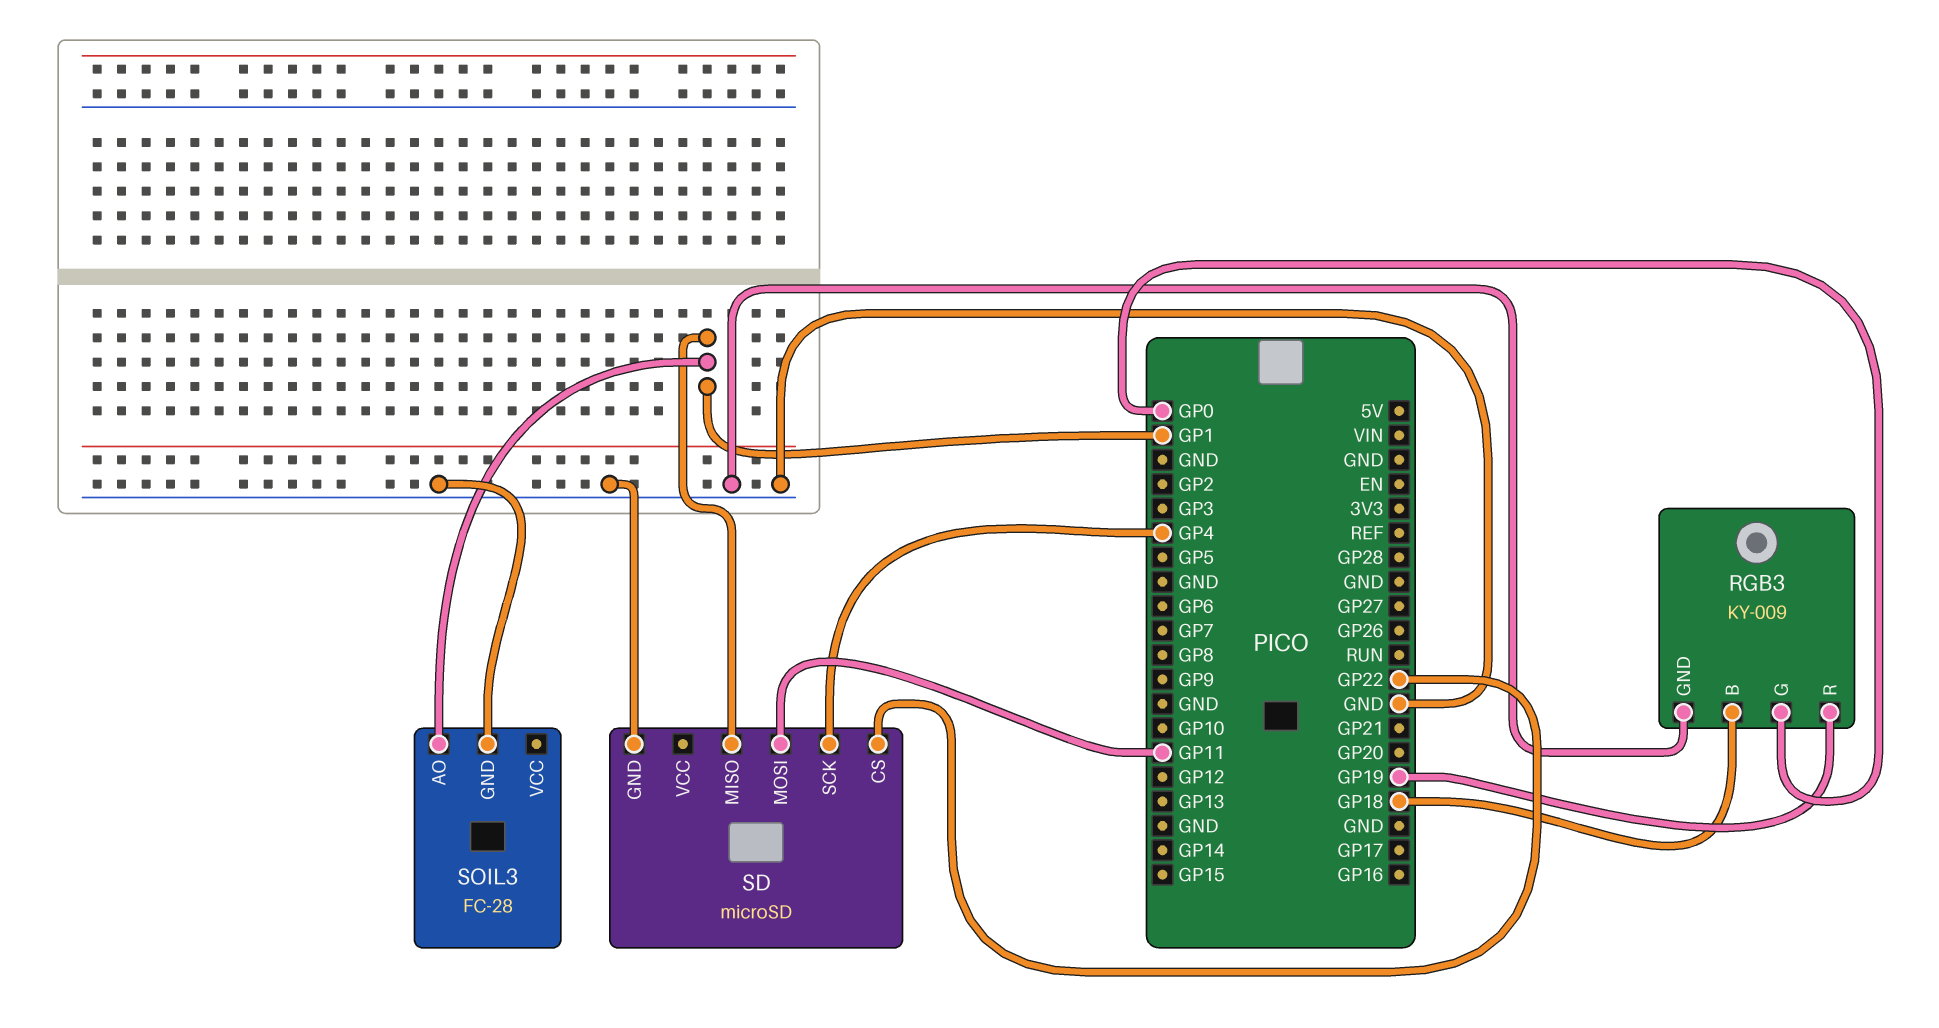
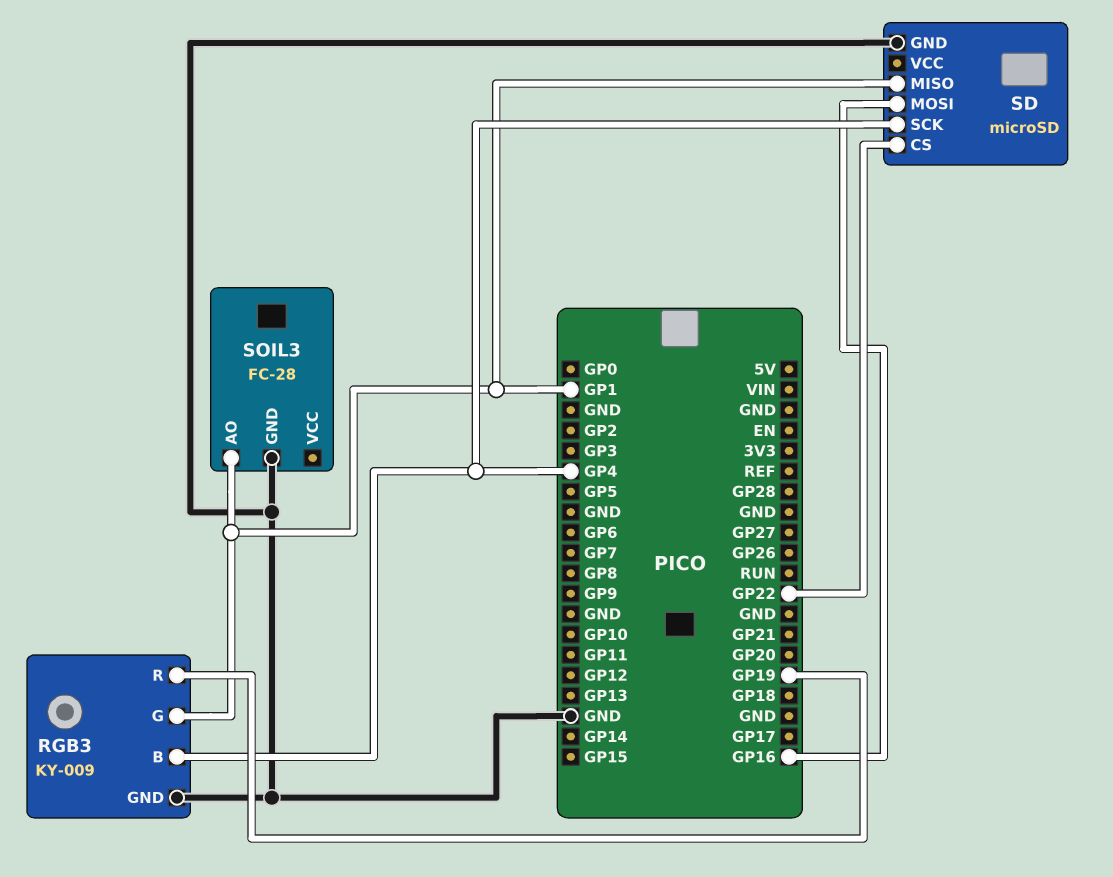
RGB3 pin B: GP18 -> GP4
RGB3 pin G: GP0 -> GP1
SD pin MOSI: GP11 -> GP16

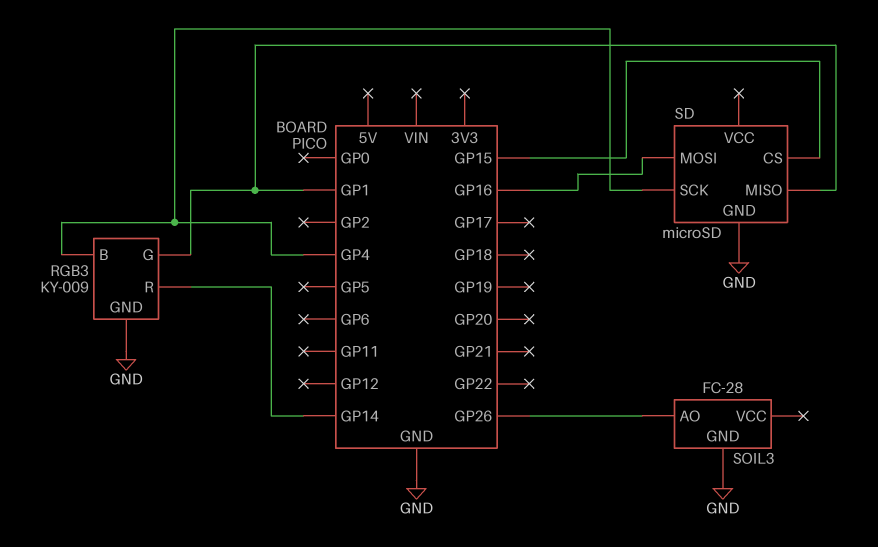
RGB3 pin R: GP19 -> GP14
SD pin CS: GP22 -> GP15
SOIL3 pin AO: GP1 -> GP26

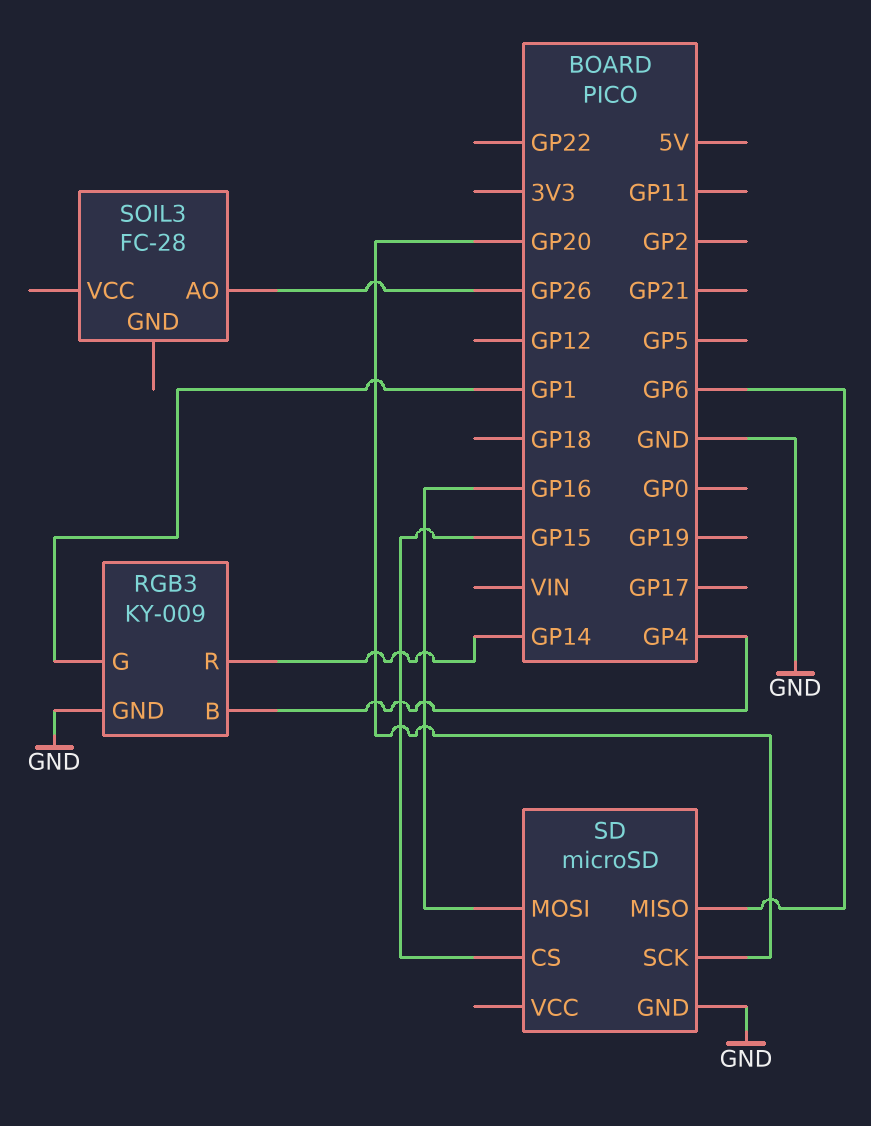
SD pin MISO: GP1 -> GP6
SD pin SCK: GP4 -> GP20
SOIL3 pin GND: GND -> none

